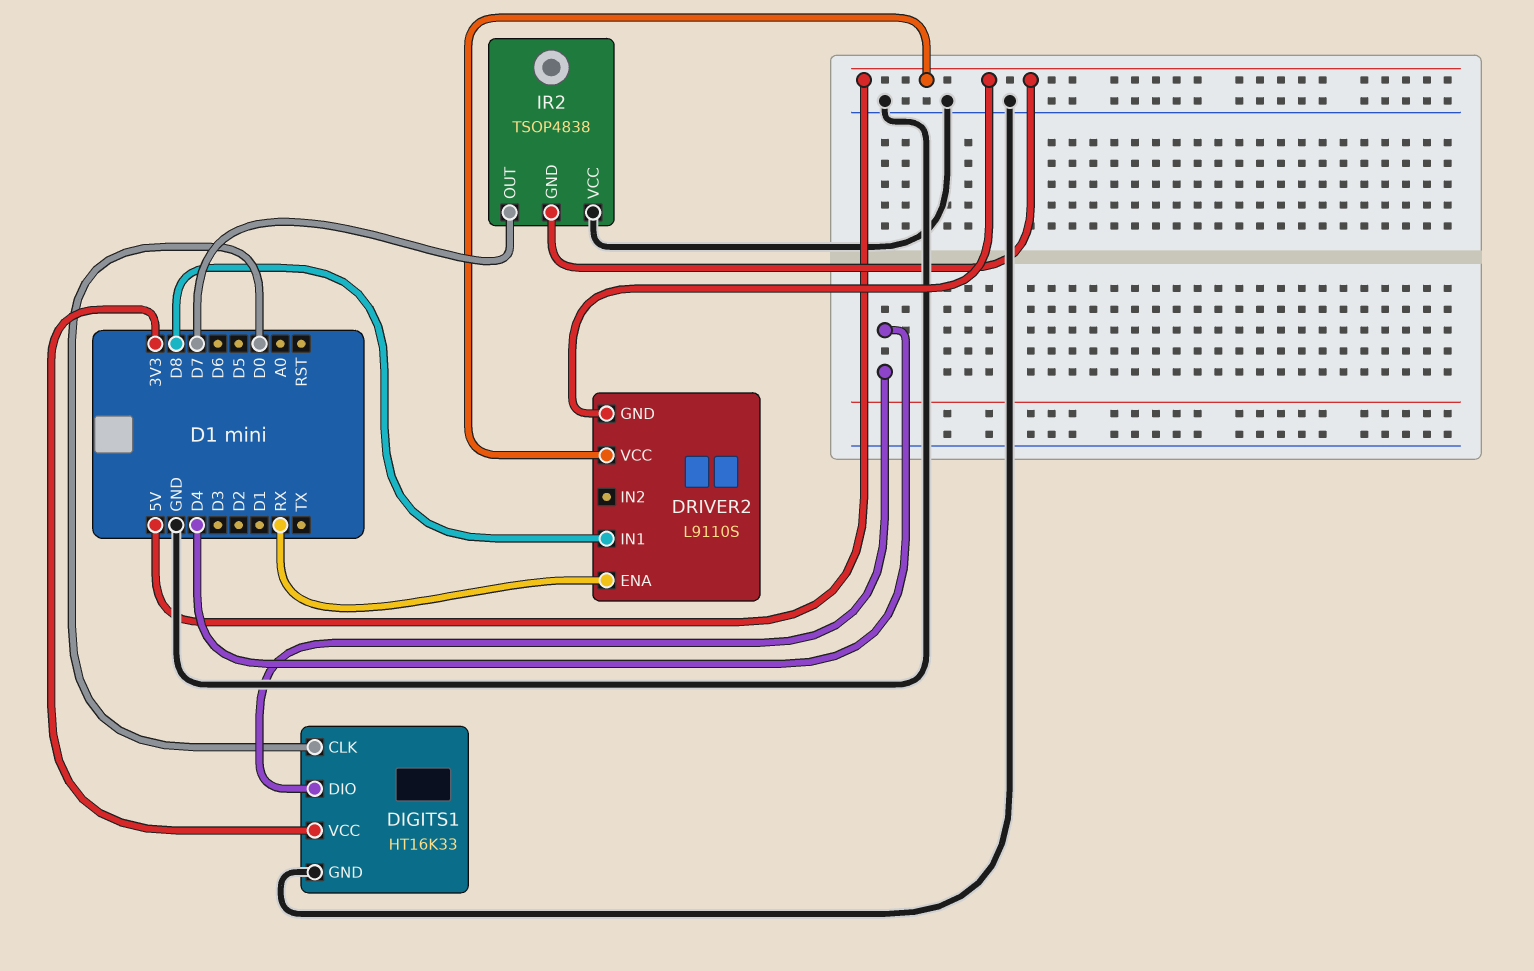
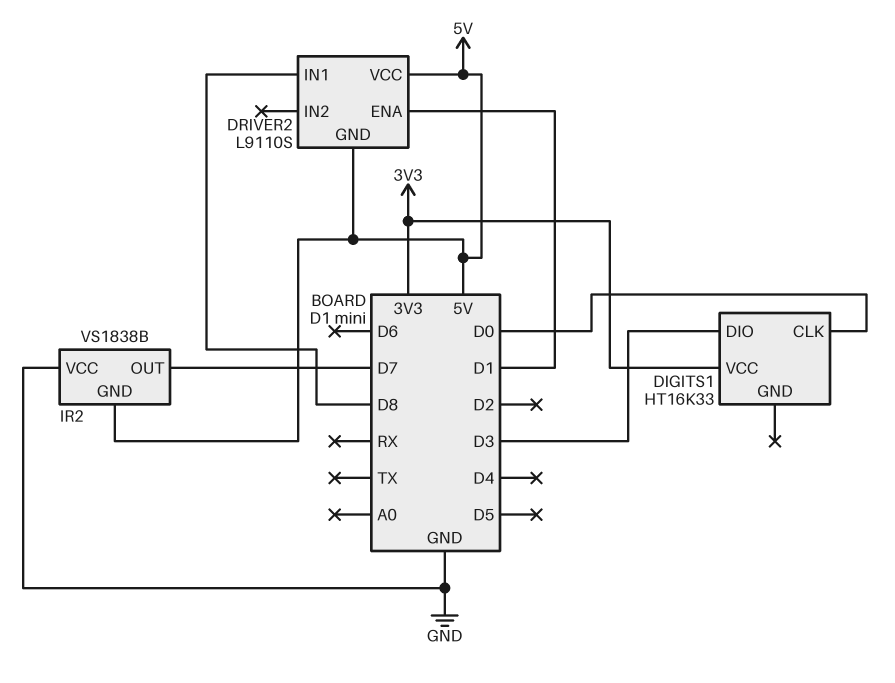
DIGITS1 pin DIO: D4 -> D3
DIGITS1 pin GND: GND -> none
DRIVER2 pin ENA: RX -> D1
IR2: TSOP4838 -> VS1838B

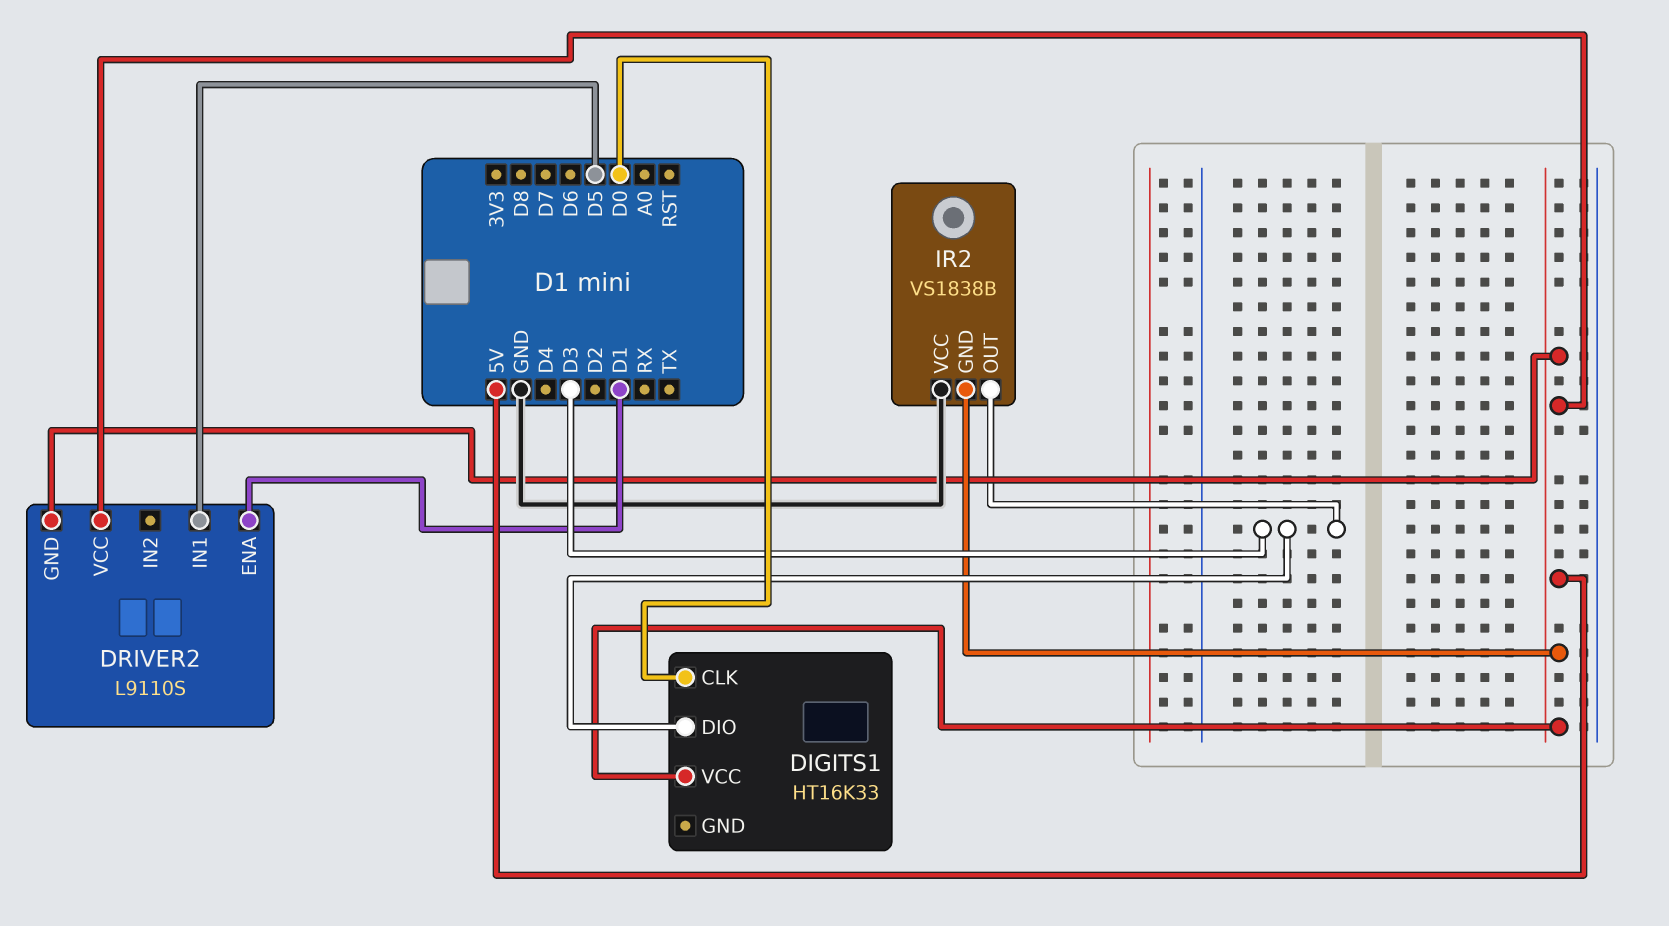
DIGITS1 pin VCC: 3V3 -> 5V
DRIVER2 pin IN1: D8 -> D5
IR2 pin OUT: D7 -> D3

